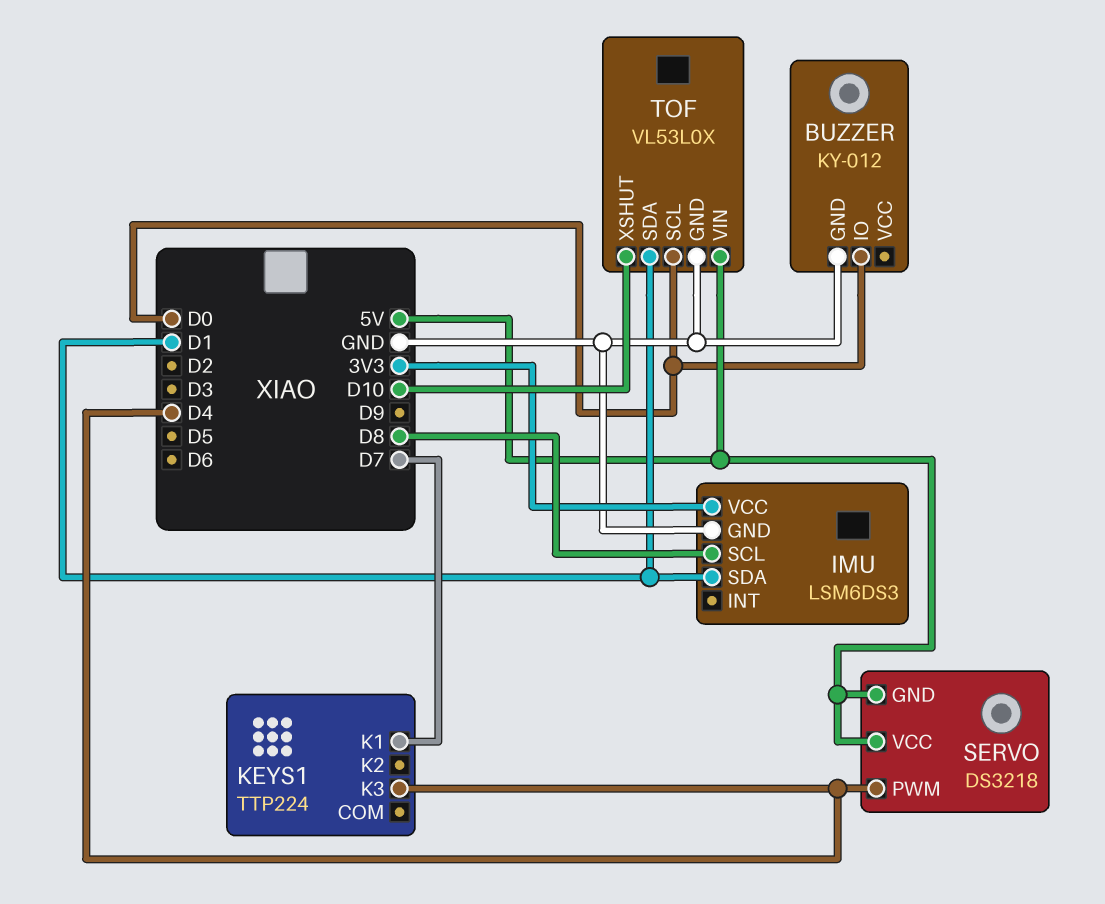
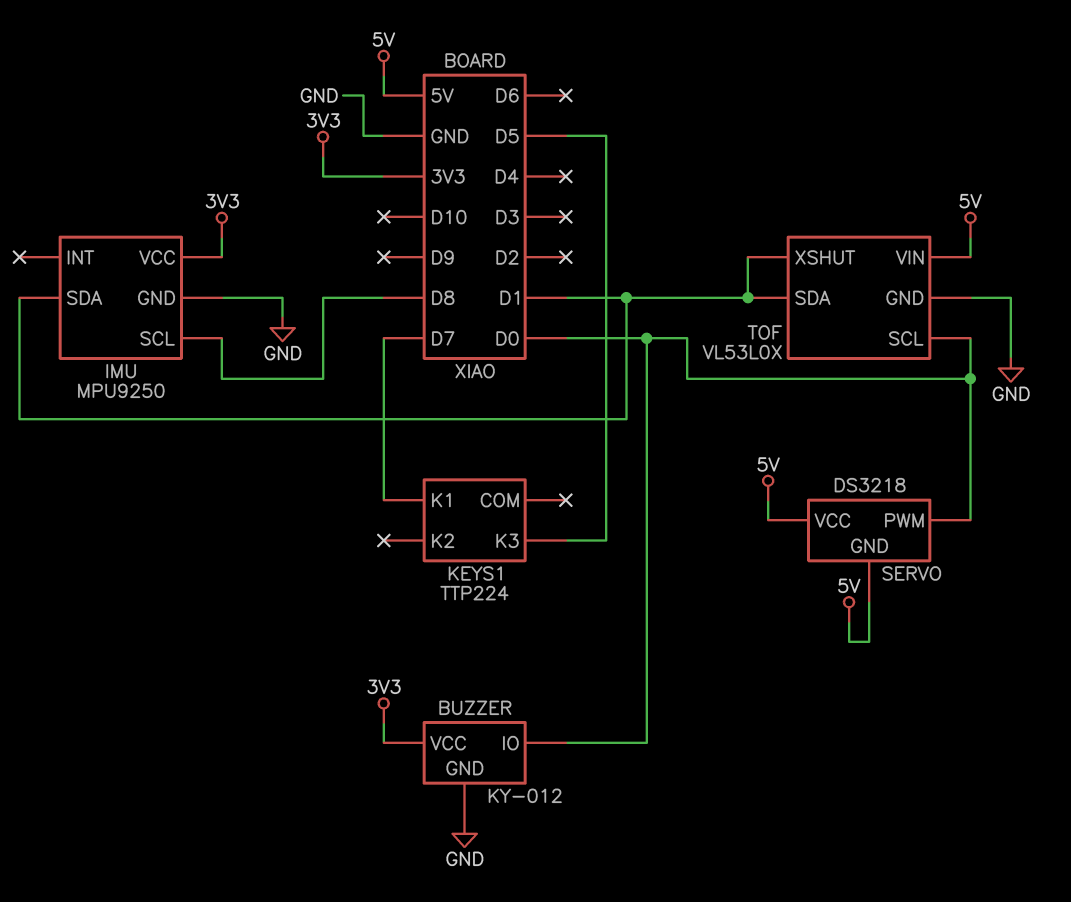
BUZZER pin VCC: none -> 3V3
IMU: LSM6DS3 -> MPU9250
KEYS1 pin K3: D4 -> D5
SERVO pin PWM: D4 -> D0
TOF pin XSHUT: D10 -> D1

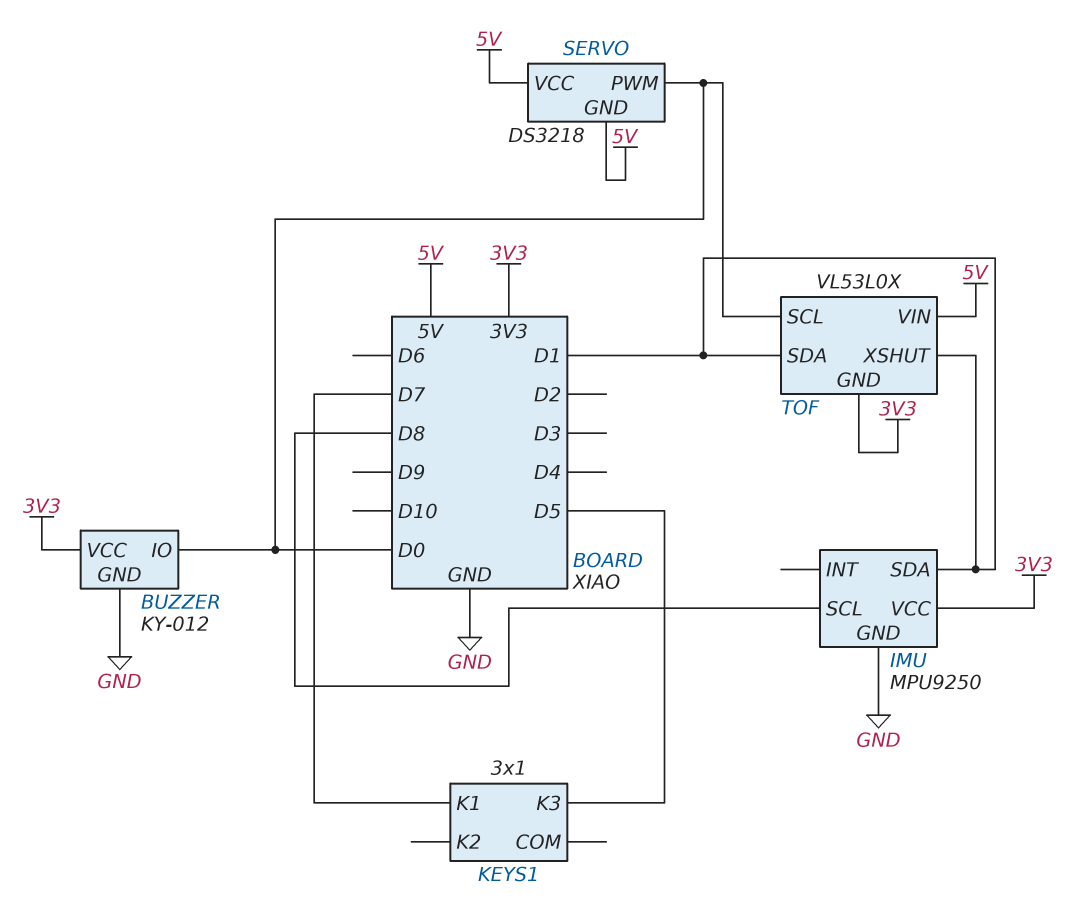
KEYS1: TTP224 -> 3x1
TOF pin GND: GND -> 3V3

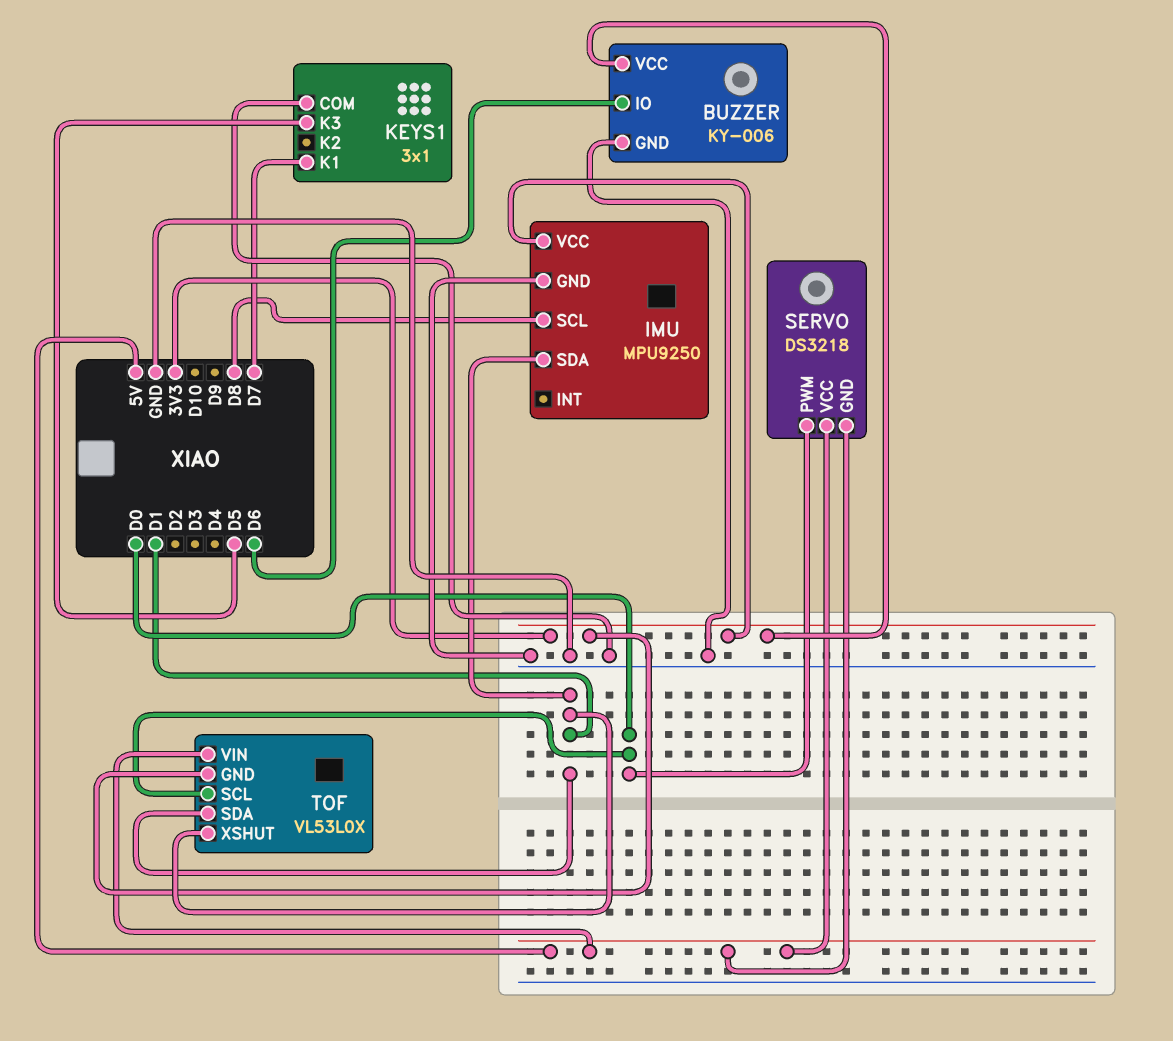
BUZZER: KY-012 -> KY-006
BUZZER pin IO: D0 -> D6
KEYS1 pin COM: none -> GND

